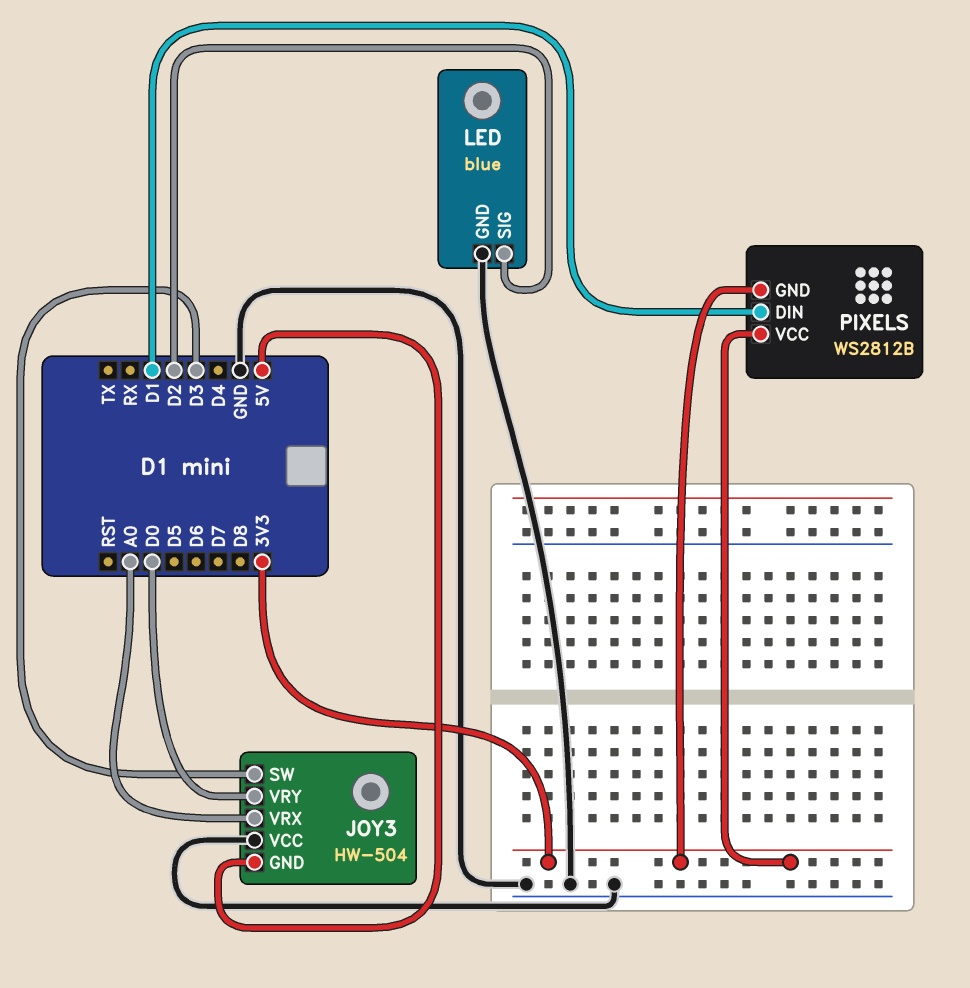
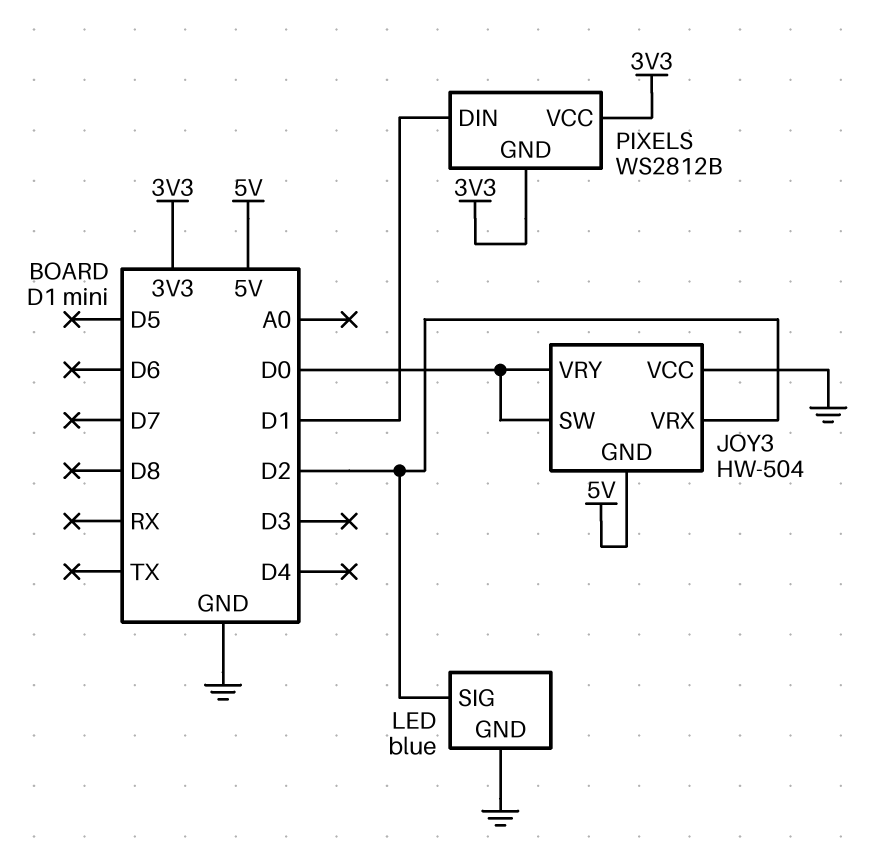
JOY3 pin SW: D3 -> D0
JOY3 pin VRX: A0 -> D2

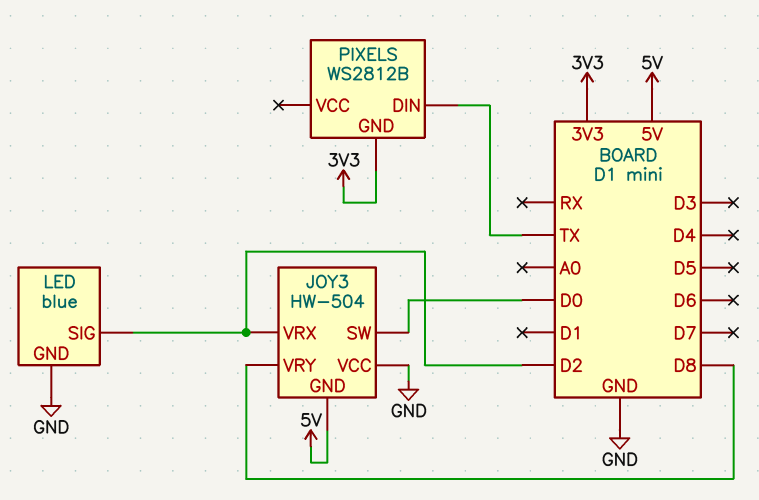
JOY3 pin VRY: D0 -> D8
PIXELS pin DIN: D1 -> TX
PIXELS pin VCC: 3V3 -> none

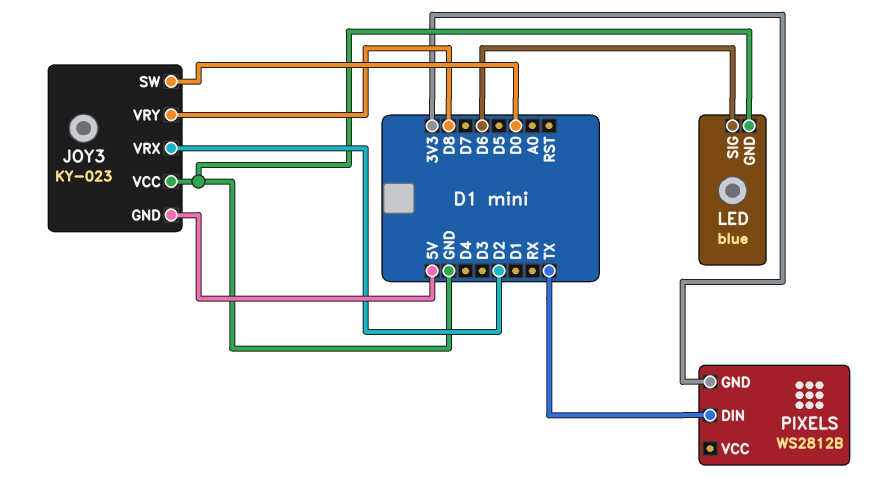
JOY3: HW-504 -> KY-023
LED pin SIG: D2 -> D6

